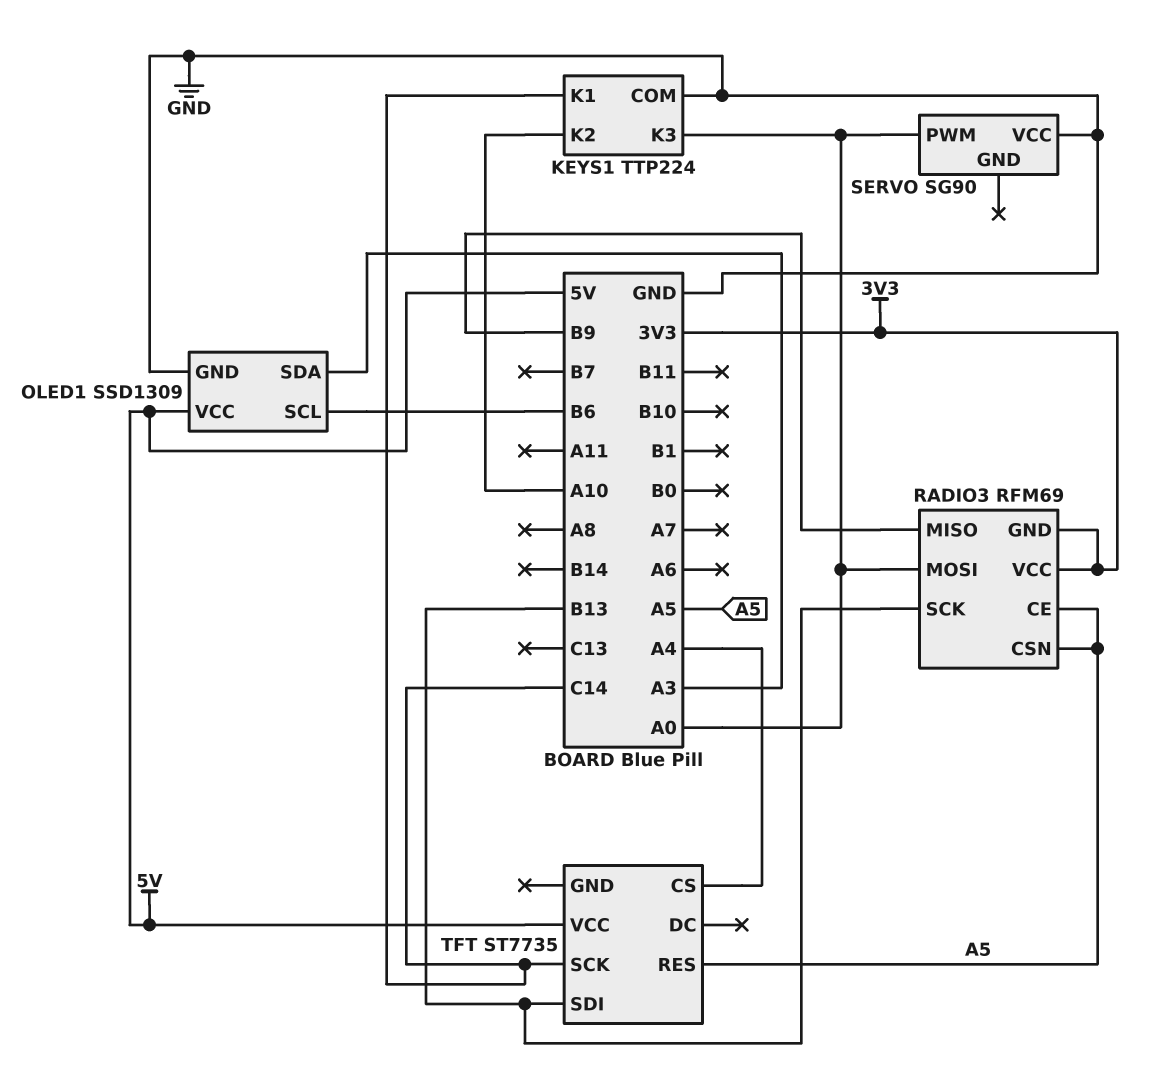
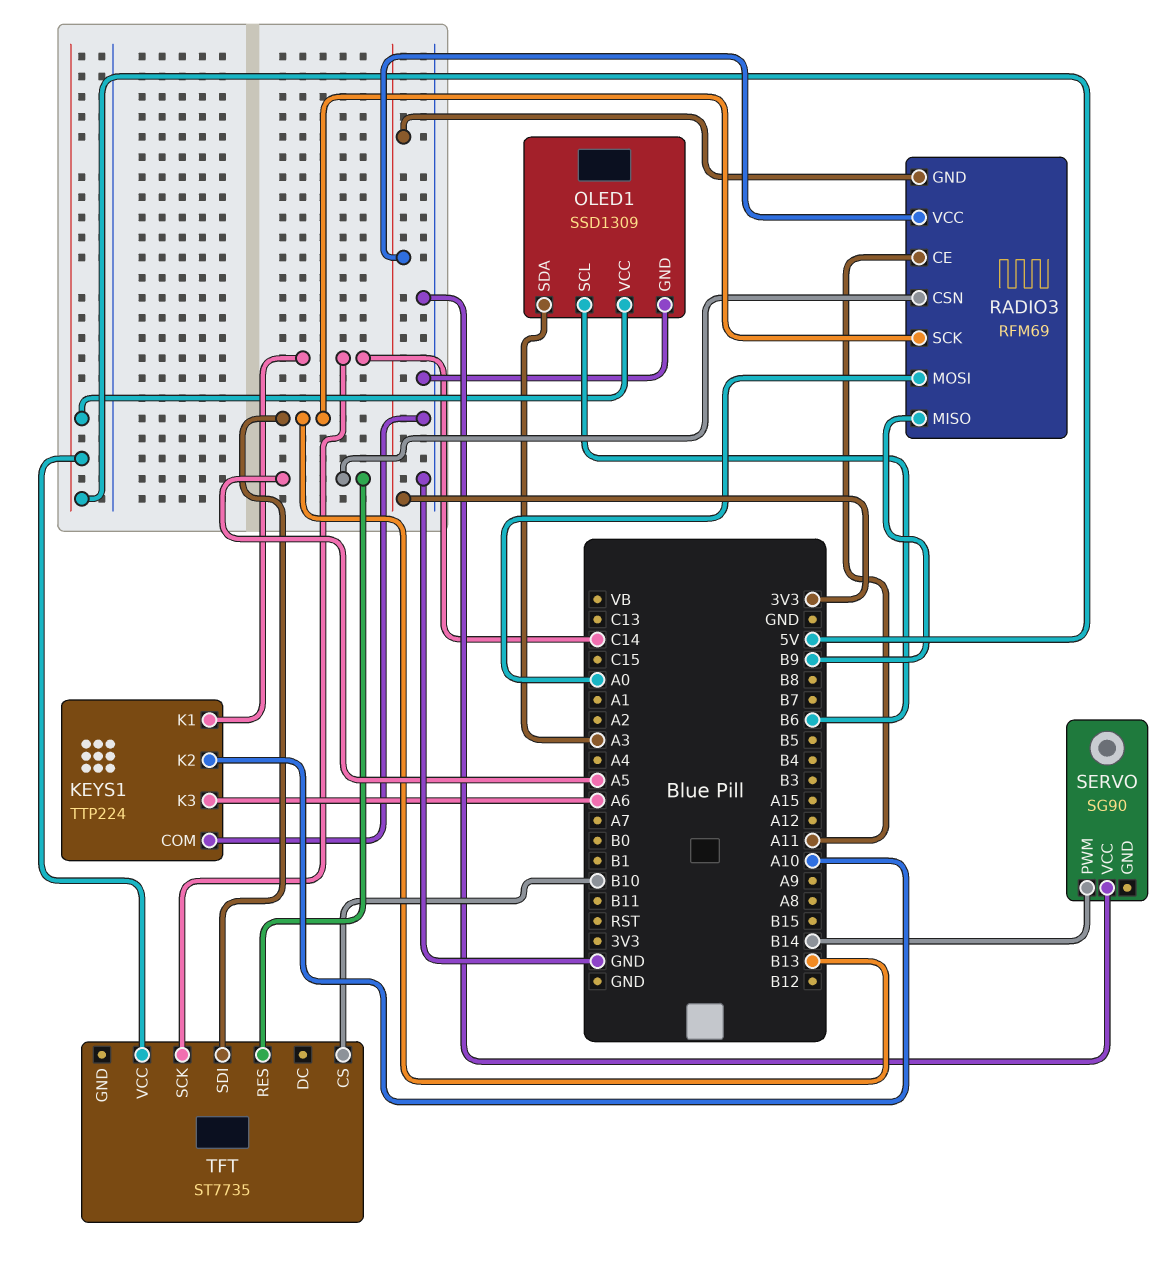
KEYS1 pin K3: A0 -> A6
RADIO3 pin CE: A5 -> A11
SERVO pin PWM: A0 -> B14
TFT pin CS: A4 -> B10

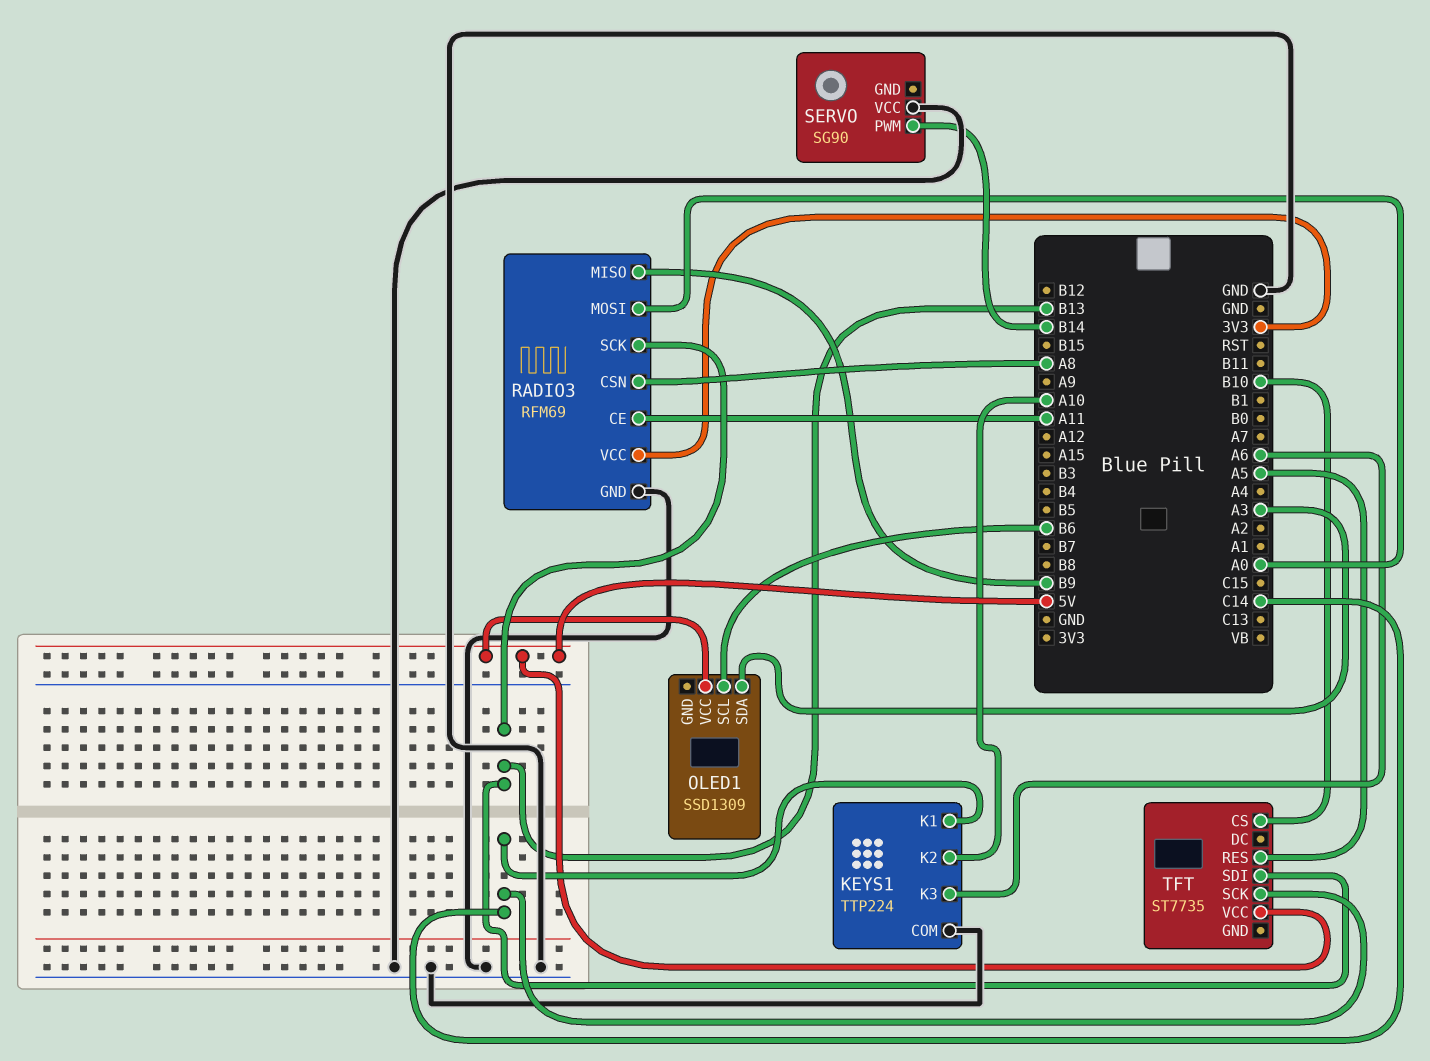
OLED1 pin GND: GND -> none
RADIO3 pin CSN: A5 -> A8
RADIO3 pin GND: 3V3 -> GND

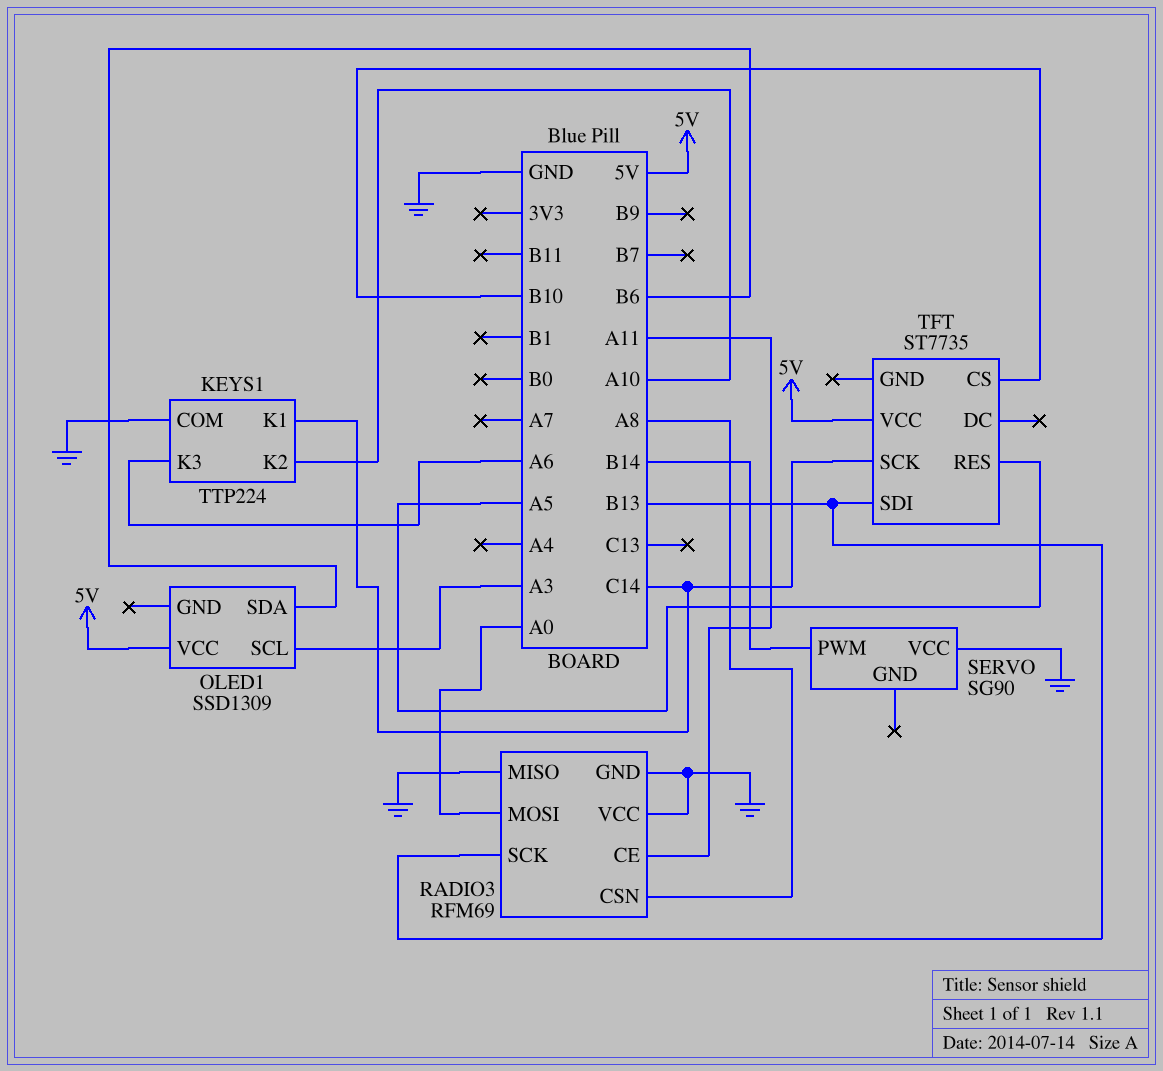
OLED1 pin SCL: B6 -> A3
OLED1 pin SDA: A3 -> B6
RADIO3 pin MISO: B9 -> GND
RADIO3 pin VCC: 3V3 -> GND

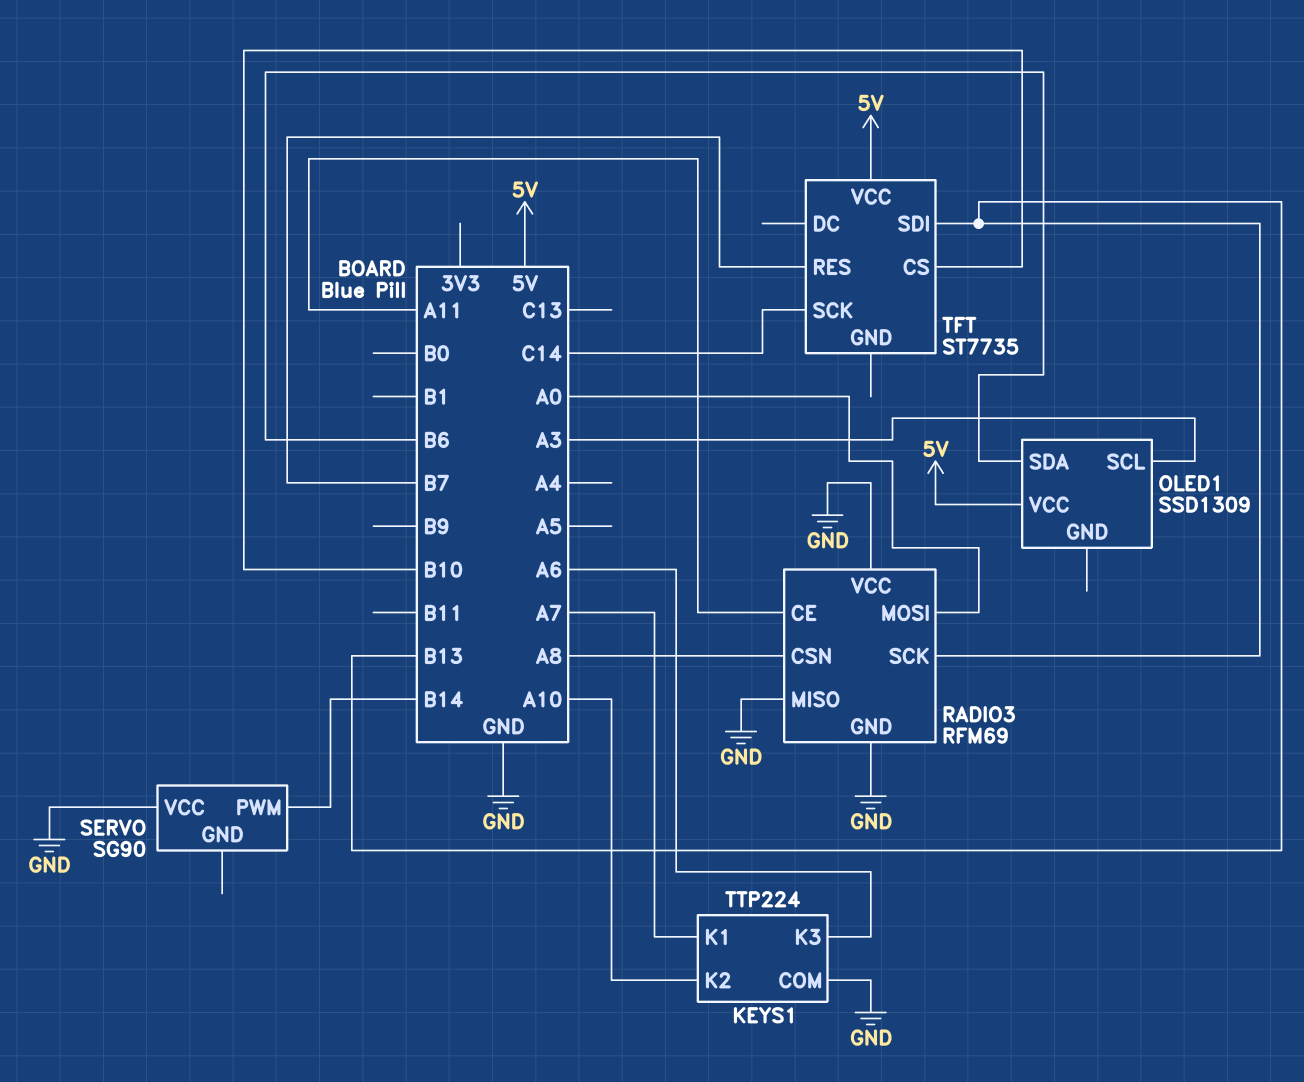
KEYS1 pin K1: C14 -> A7
TFT pin RES: A5 -> B7

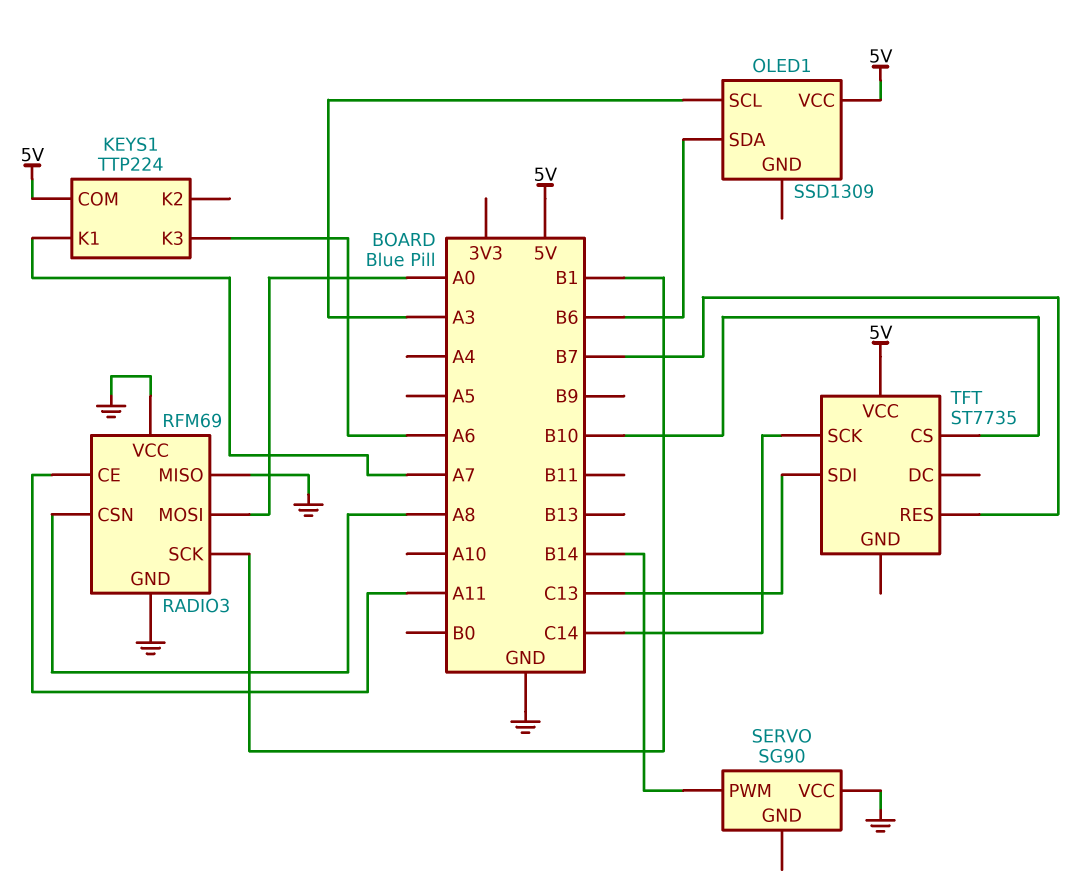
KEYS1 pin COM: GND -> 5V
KEYS1 pin K2: A10 -> none
RADIO3 pin SCK: B13 -> B1
TFT pin SDI: B13 -> C13

